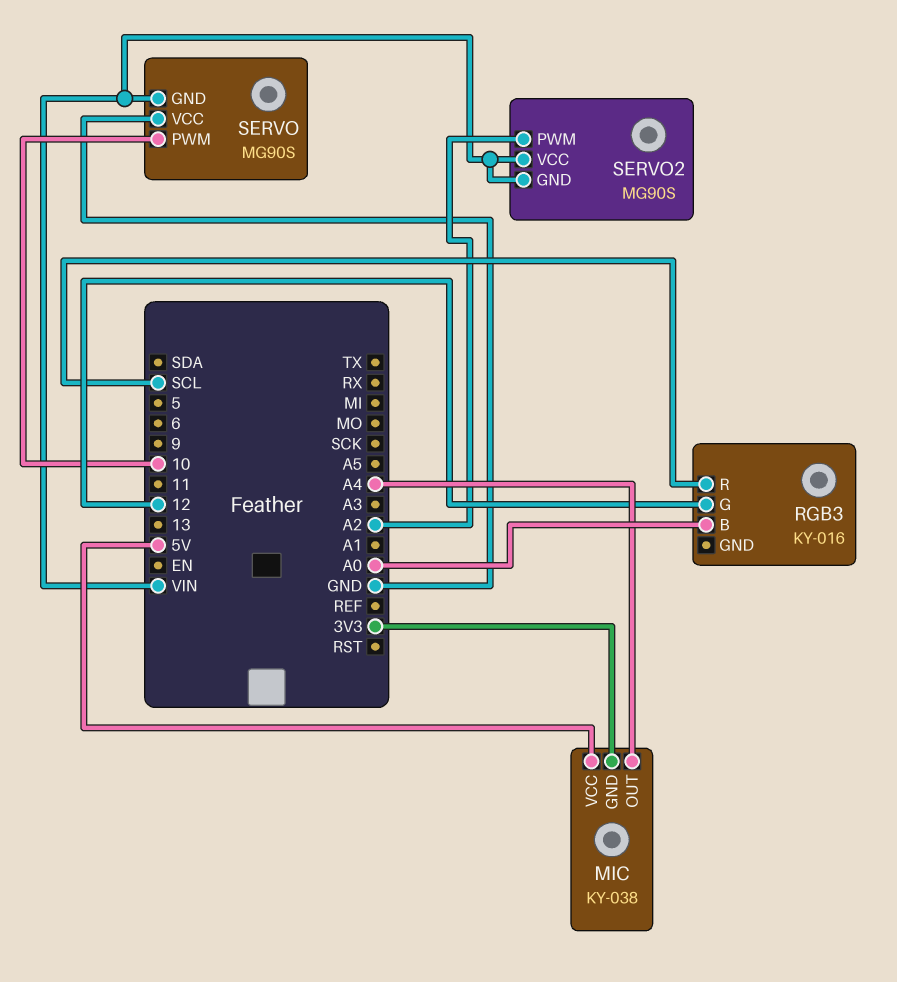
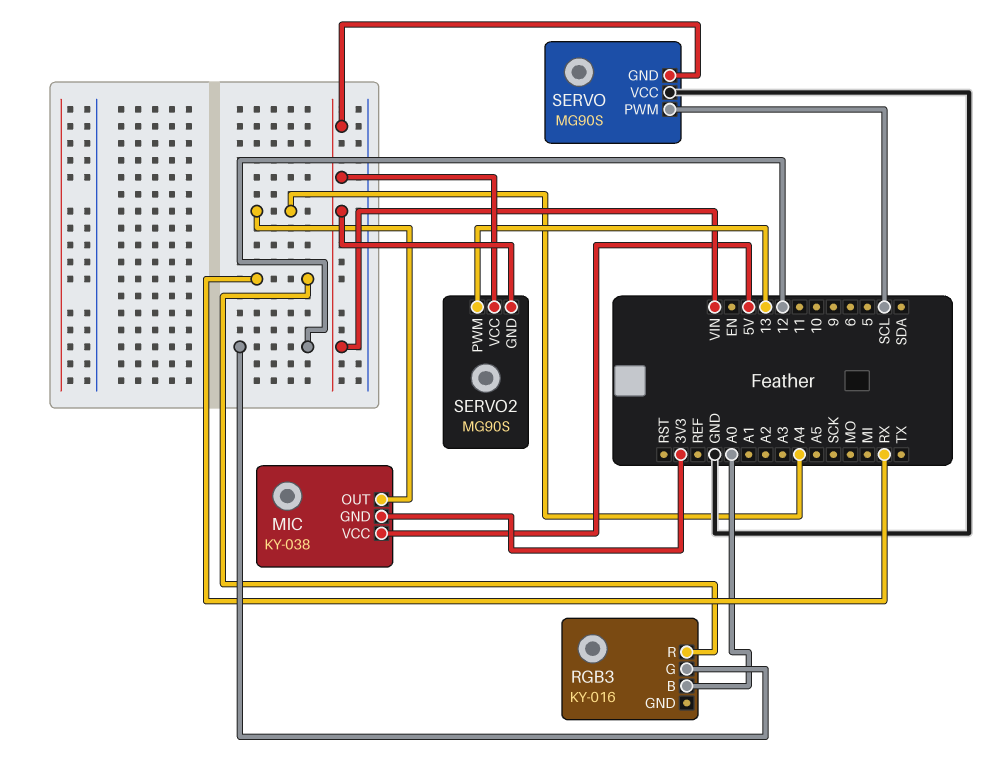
RGB3 pin R: SCL -> RX
SERVO pin PWM: 10 -> SCL
SERVO2 pin PWM: A2 -> 13

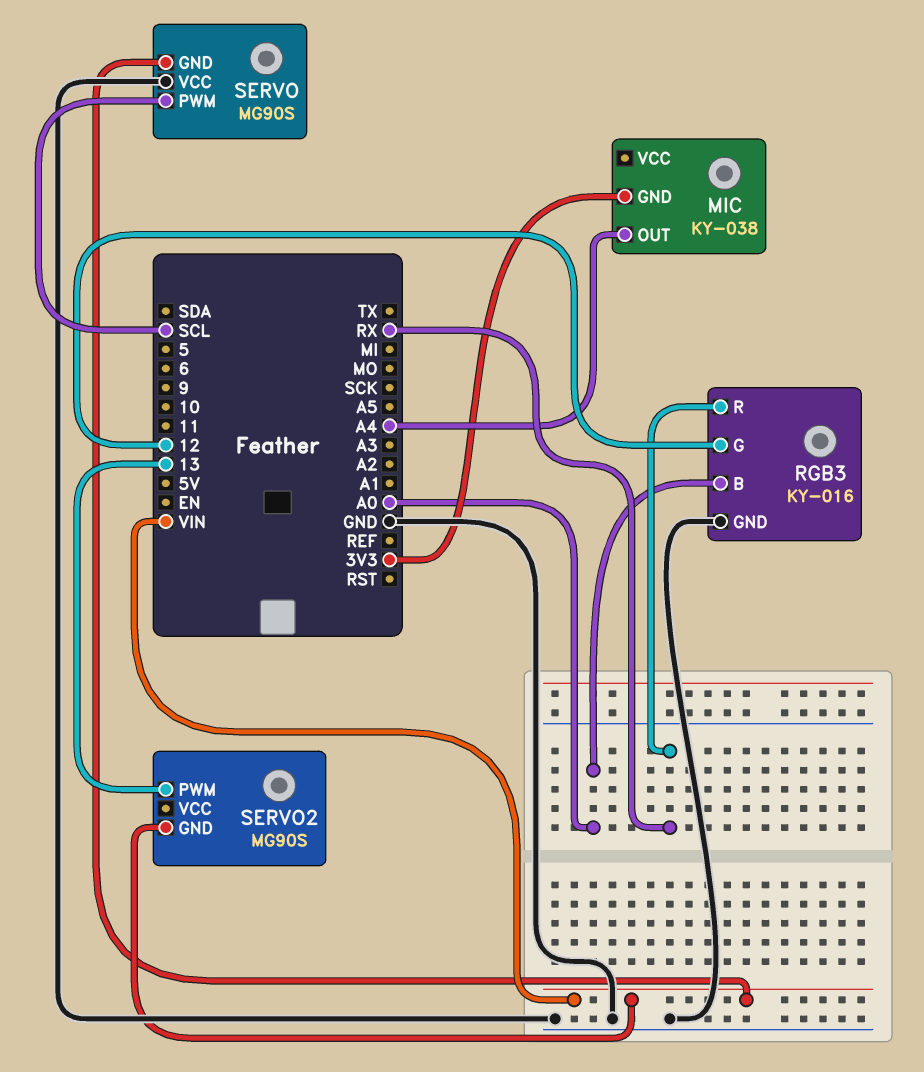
MIC pin VCC: 5V -> none
RGB3 pin GND: none -> GND
SERVO2 pin VCC: VIN -> none

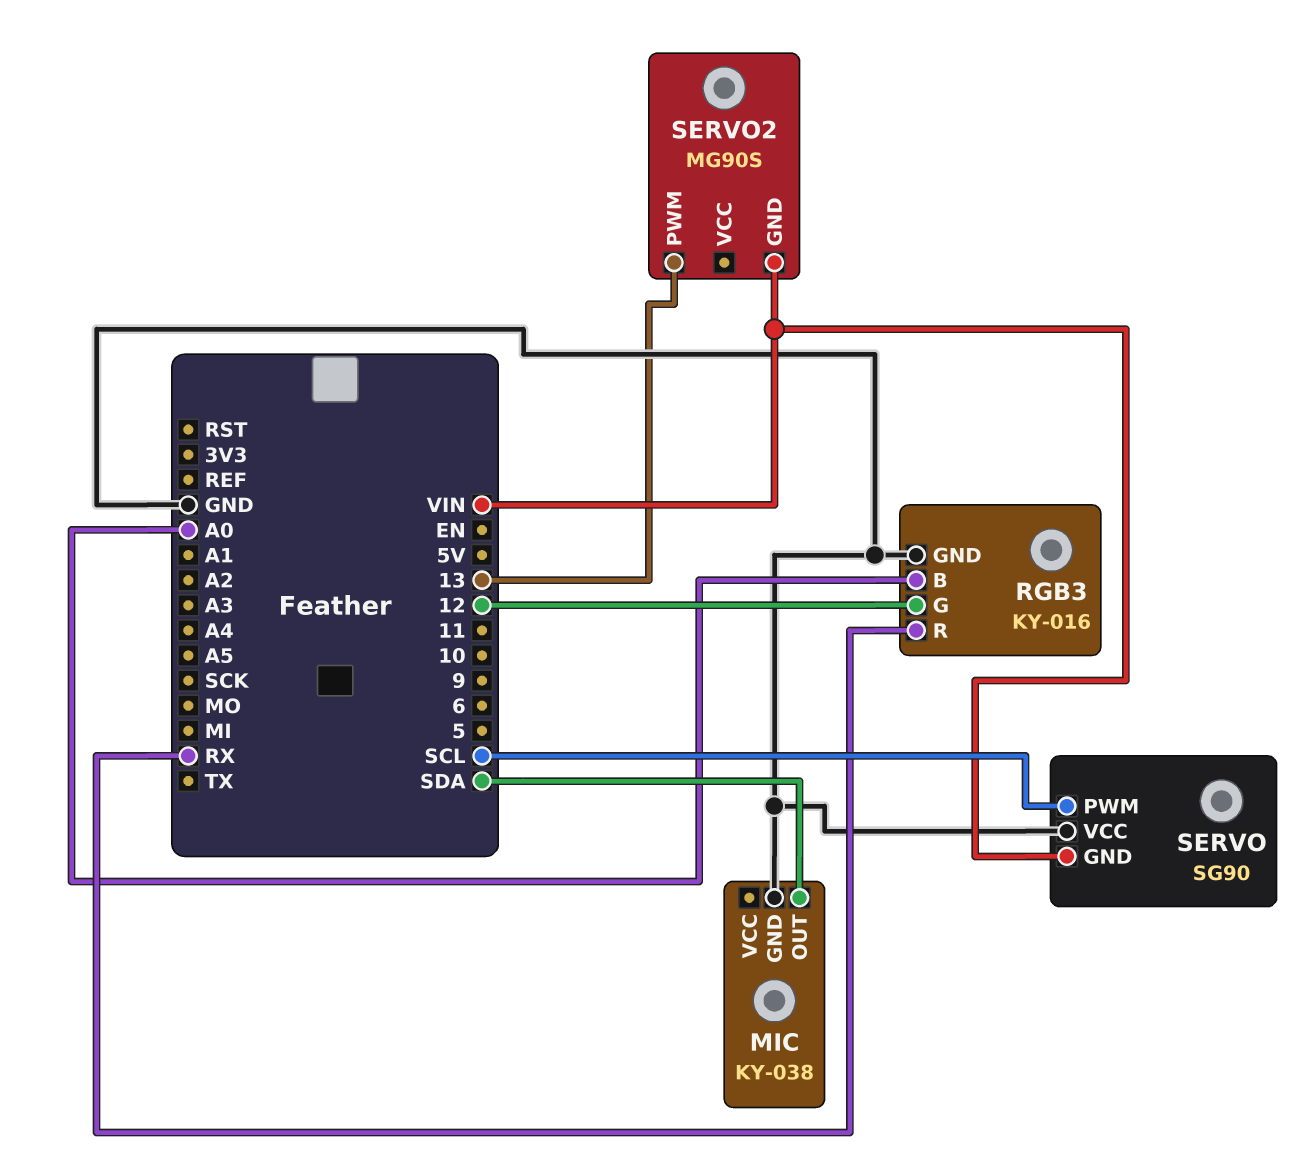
MIC pin GND: 3V3 -> GND
MIC pin OUT: A4 -> SDA
SERVO: MG90S -> SG90

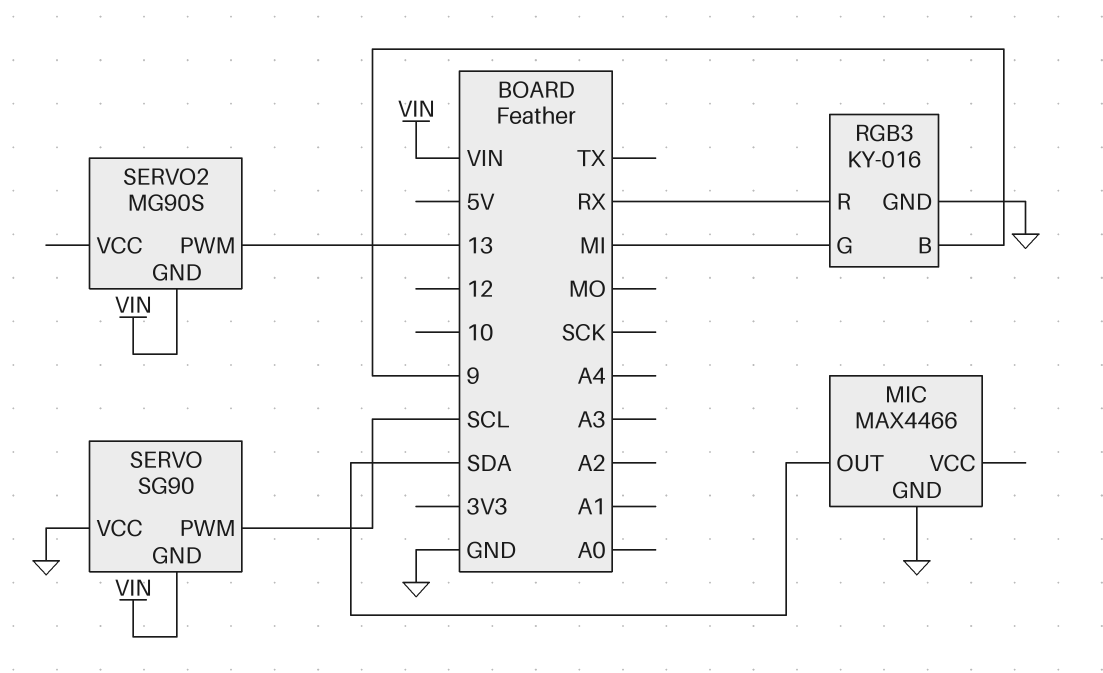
MIC: KY-038 -> MAX4466
RGB3 pin B: A0 -> 9
RGB3 pin G: 12 -> MI

